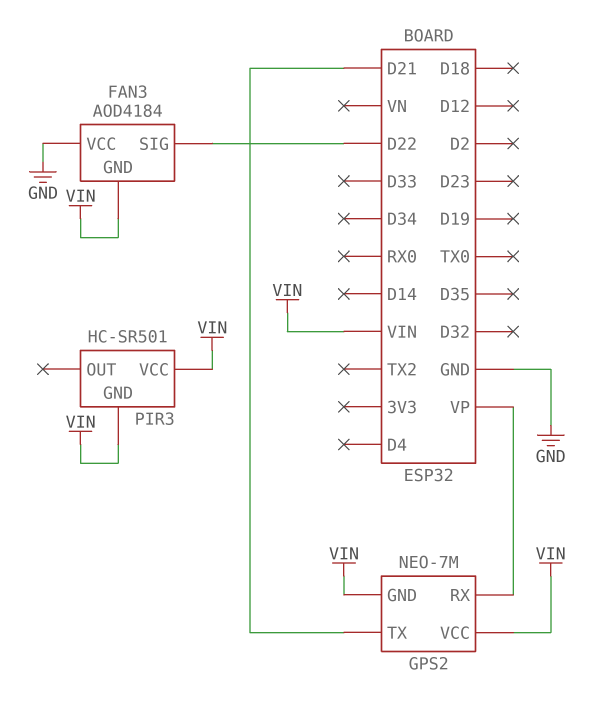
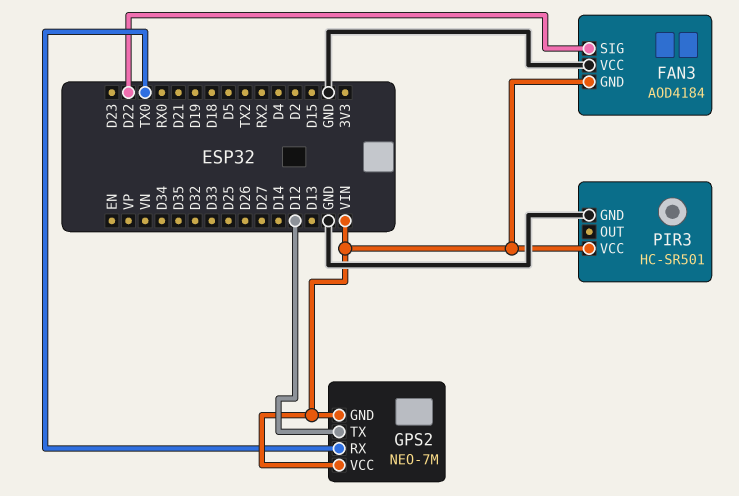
GPS2 pin RX: VP -> TX0
GPS2 pin TX: D21 -> D12
PIR3 pin GND: VIN -> GND

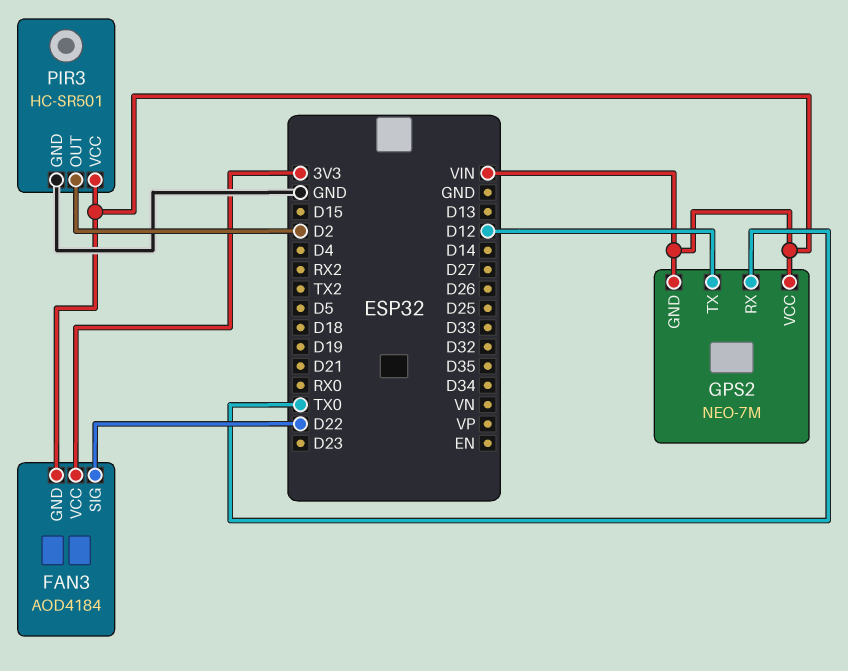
FAN3 pin VCC: GND -> 3V3
PIR3 pin OUT: none -> D2

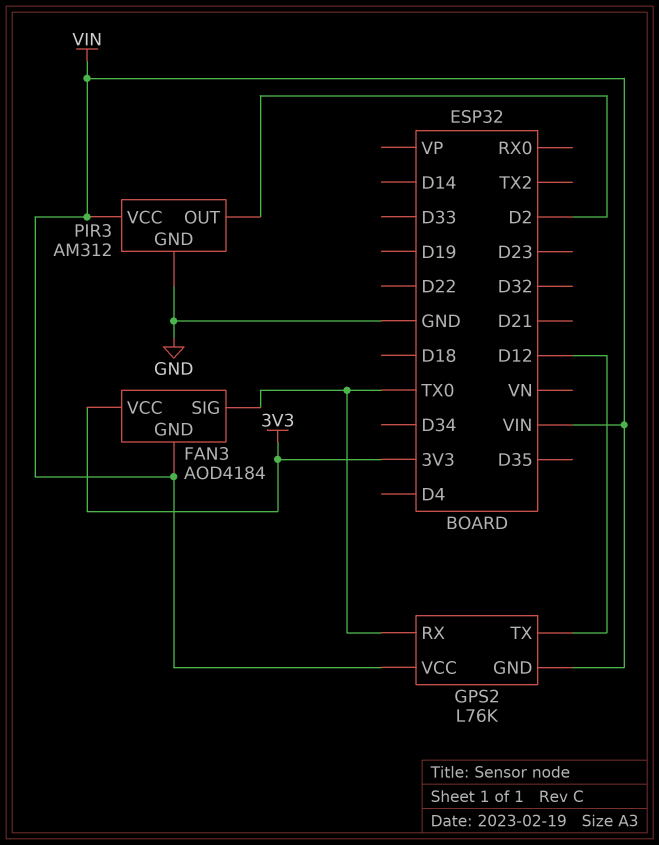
FAN3 pin SIG: D22 -> TX0
GPS2: NEO-7M -> L76K
PIR3: HC-SR501 -> AM312

